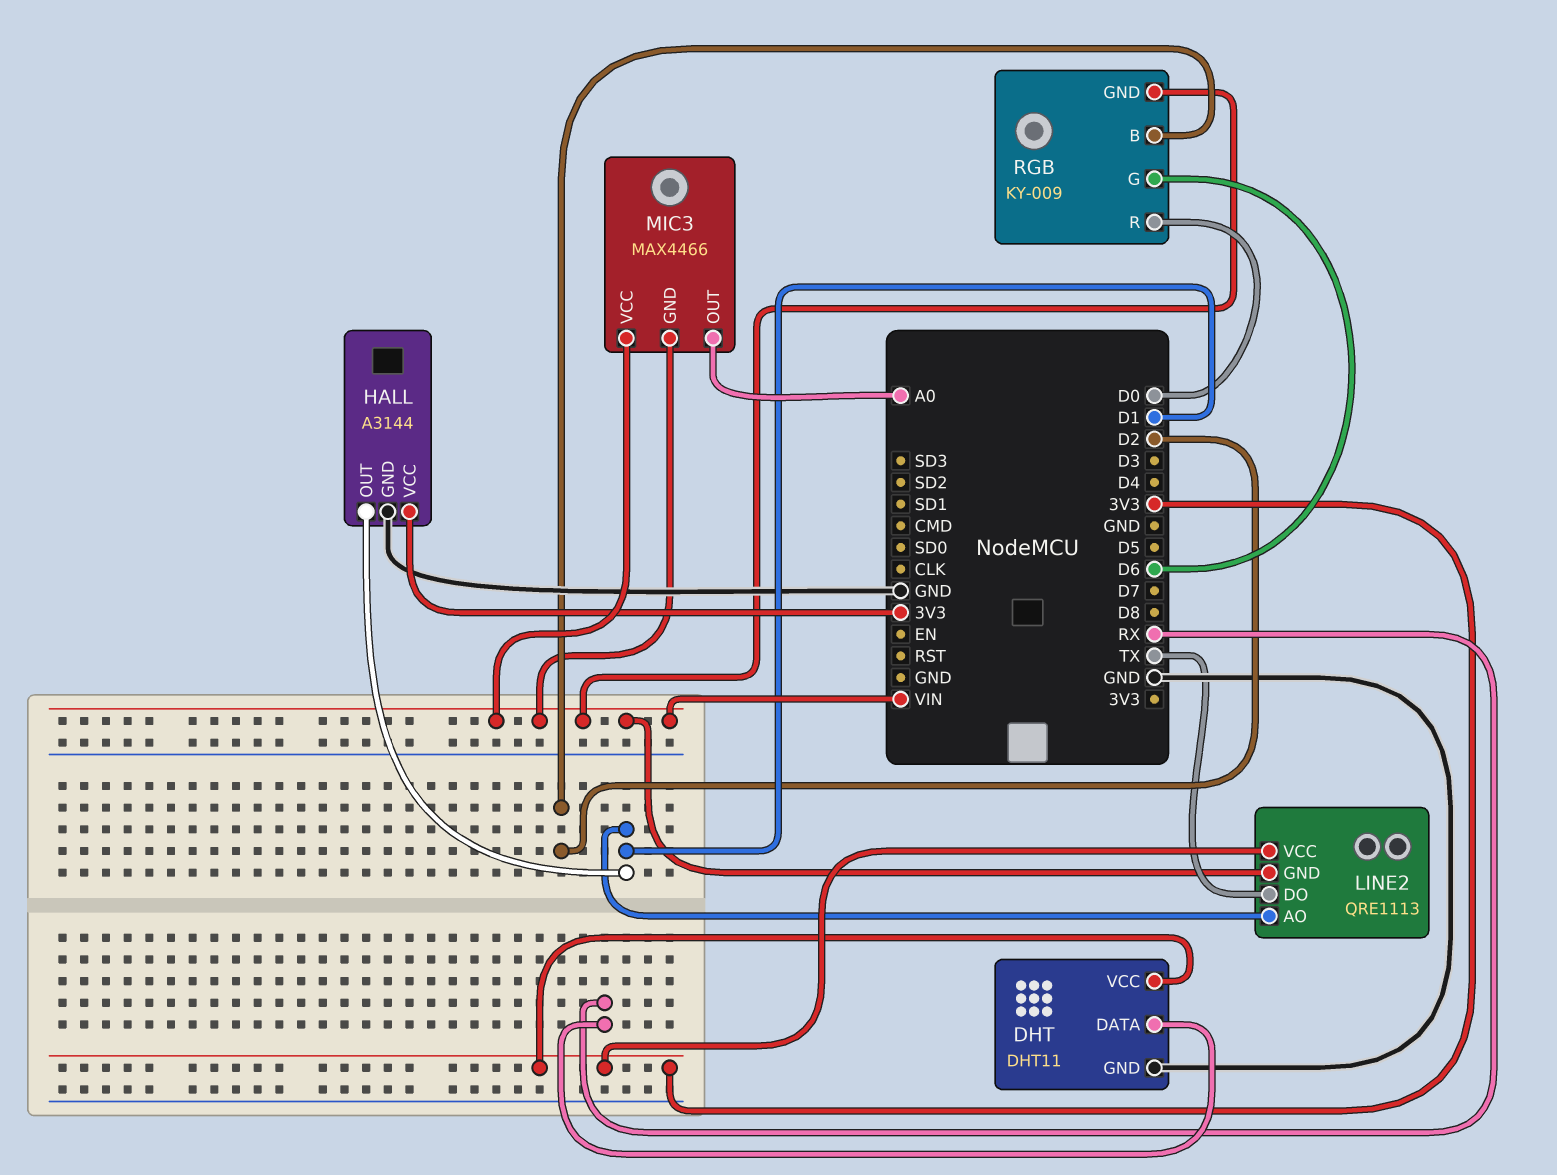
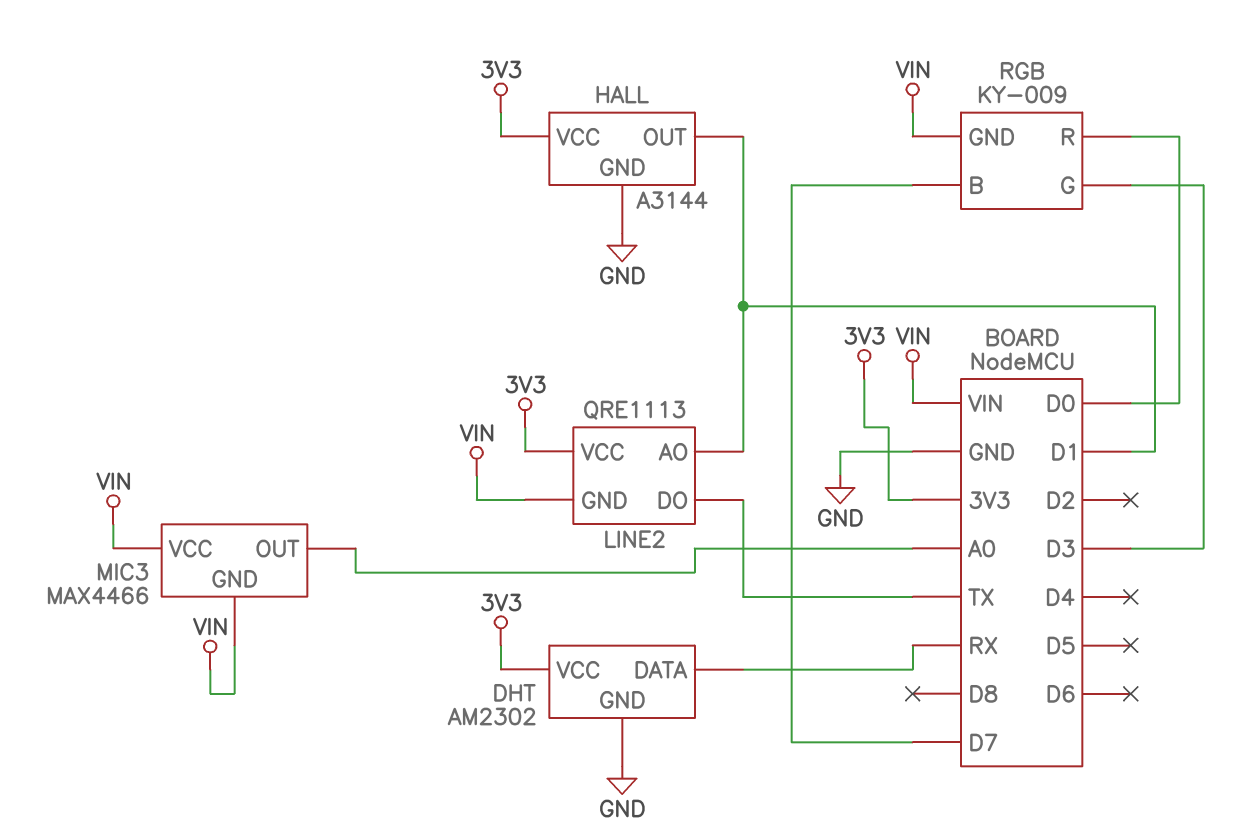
DHT: DHT11 -> AM2302
RGB pin B: D2 -> D7
RGB pin G: D6 -> D3

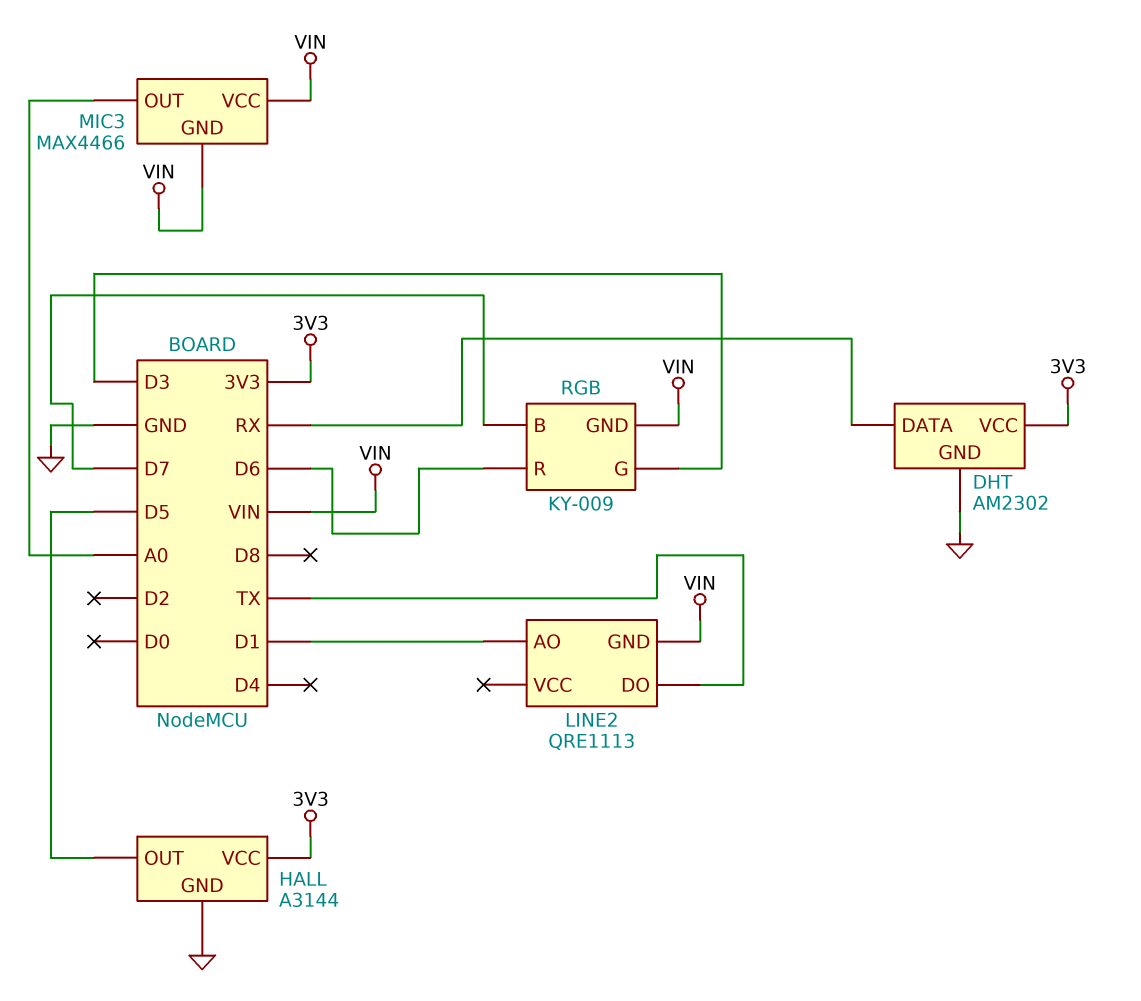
HALL pin OUT: D1 -> D5
LINE2 pin VCC: 3V3 -> none
RGB pin R: D0 -> D6

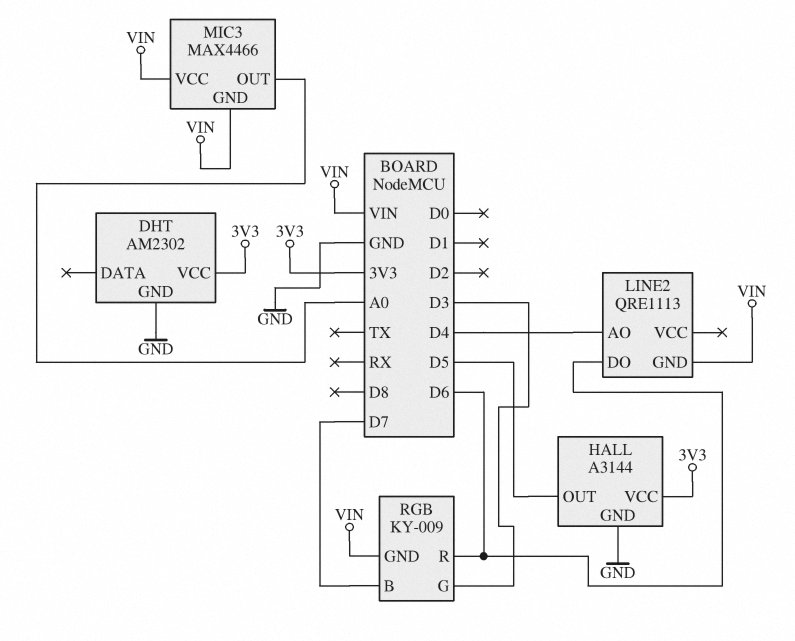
DHT pin DATA: RX -> none
LINE2 pin AO: D1 -> D4
LINE2 pin DO: TX -> D6

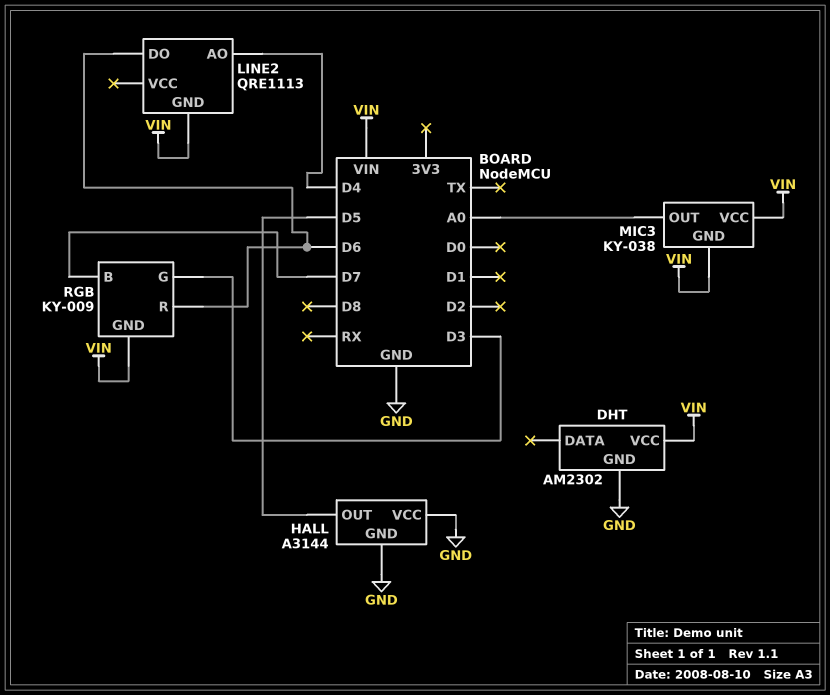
DHT pin VCC: 3V3 -> VIN
HALL pin VCC: 3V3 -> GND
MIC3: MAX4466 -> KY-038

